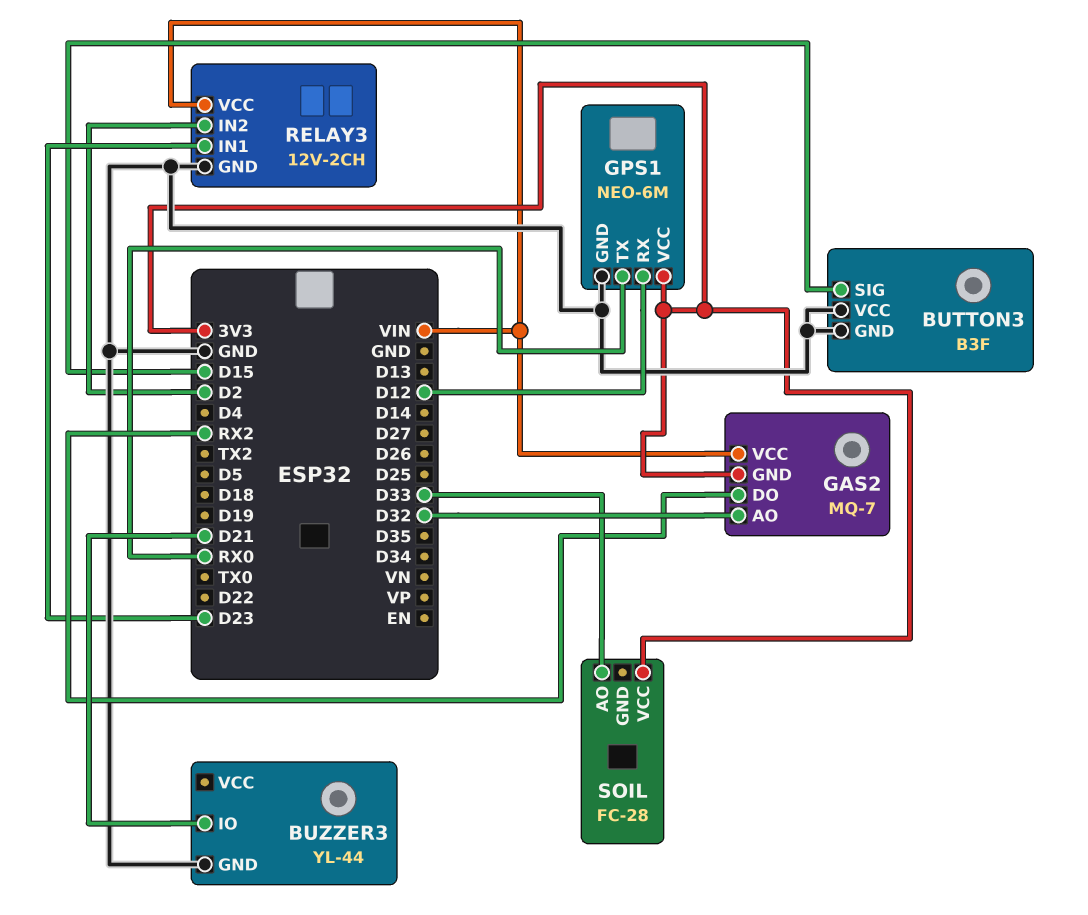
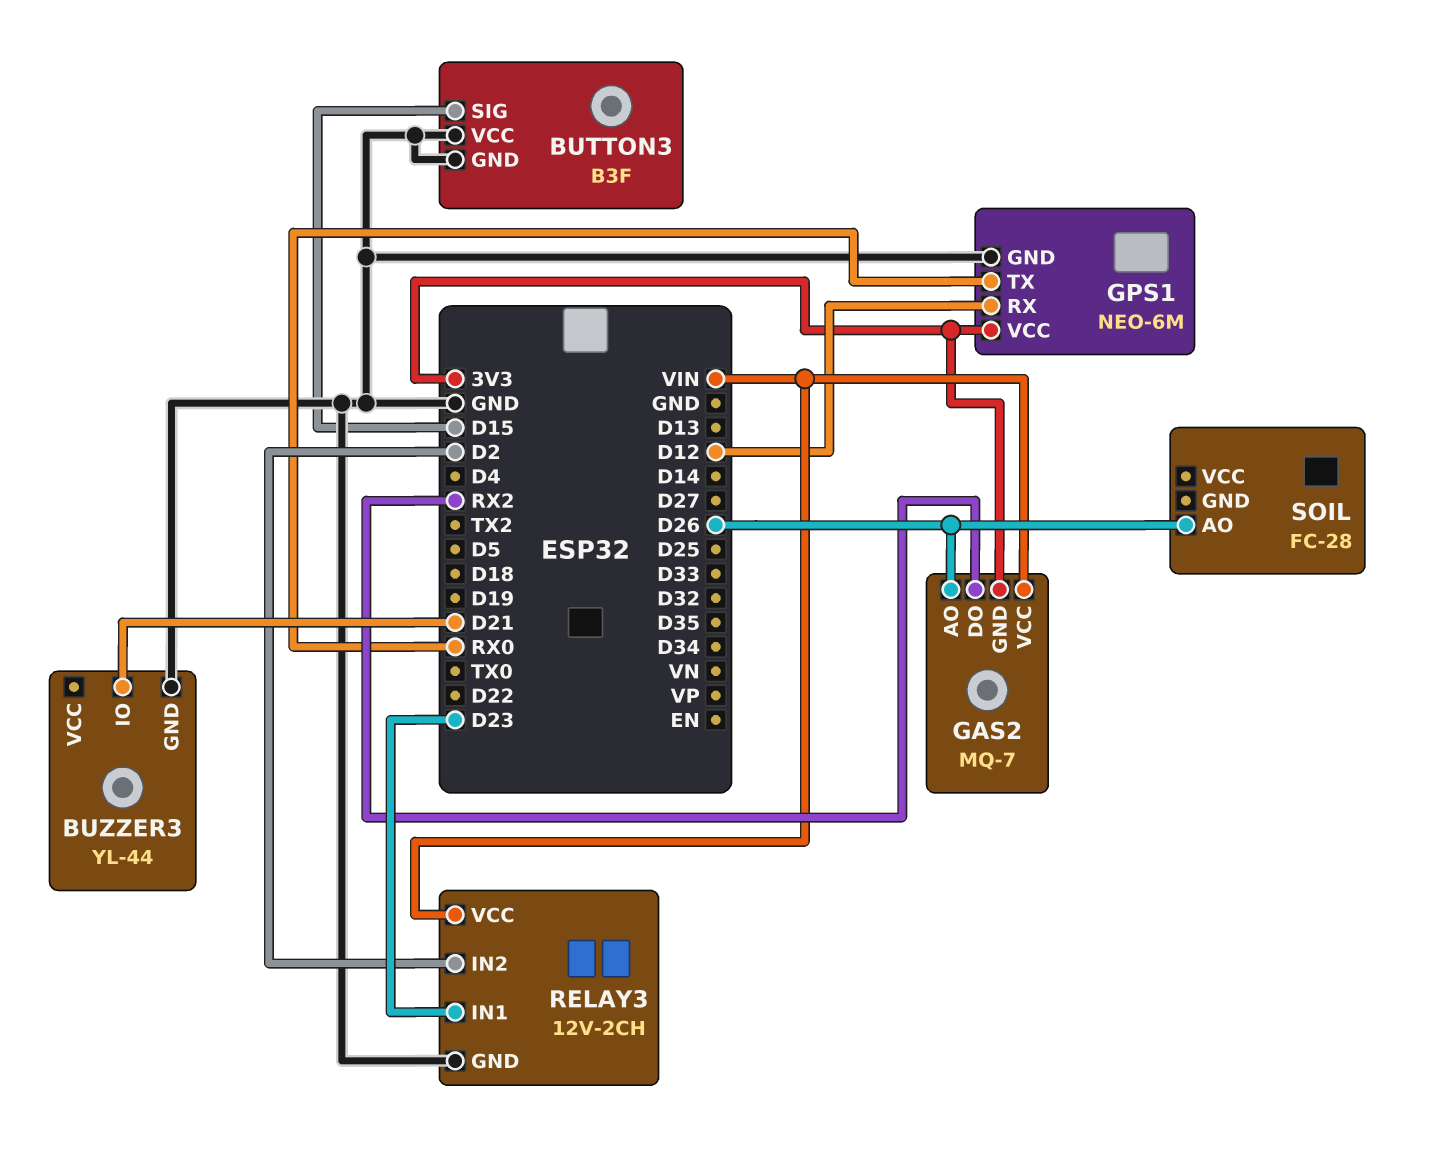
GAS2 pin AO: D32 -> D26
SOIL pin AO: D33 -> D26
SOIL pin VCC: 3V3 -> none

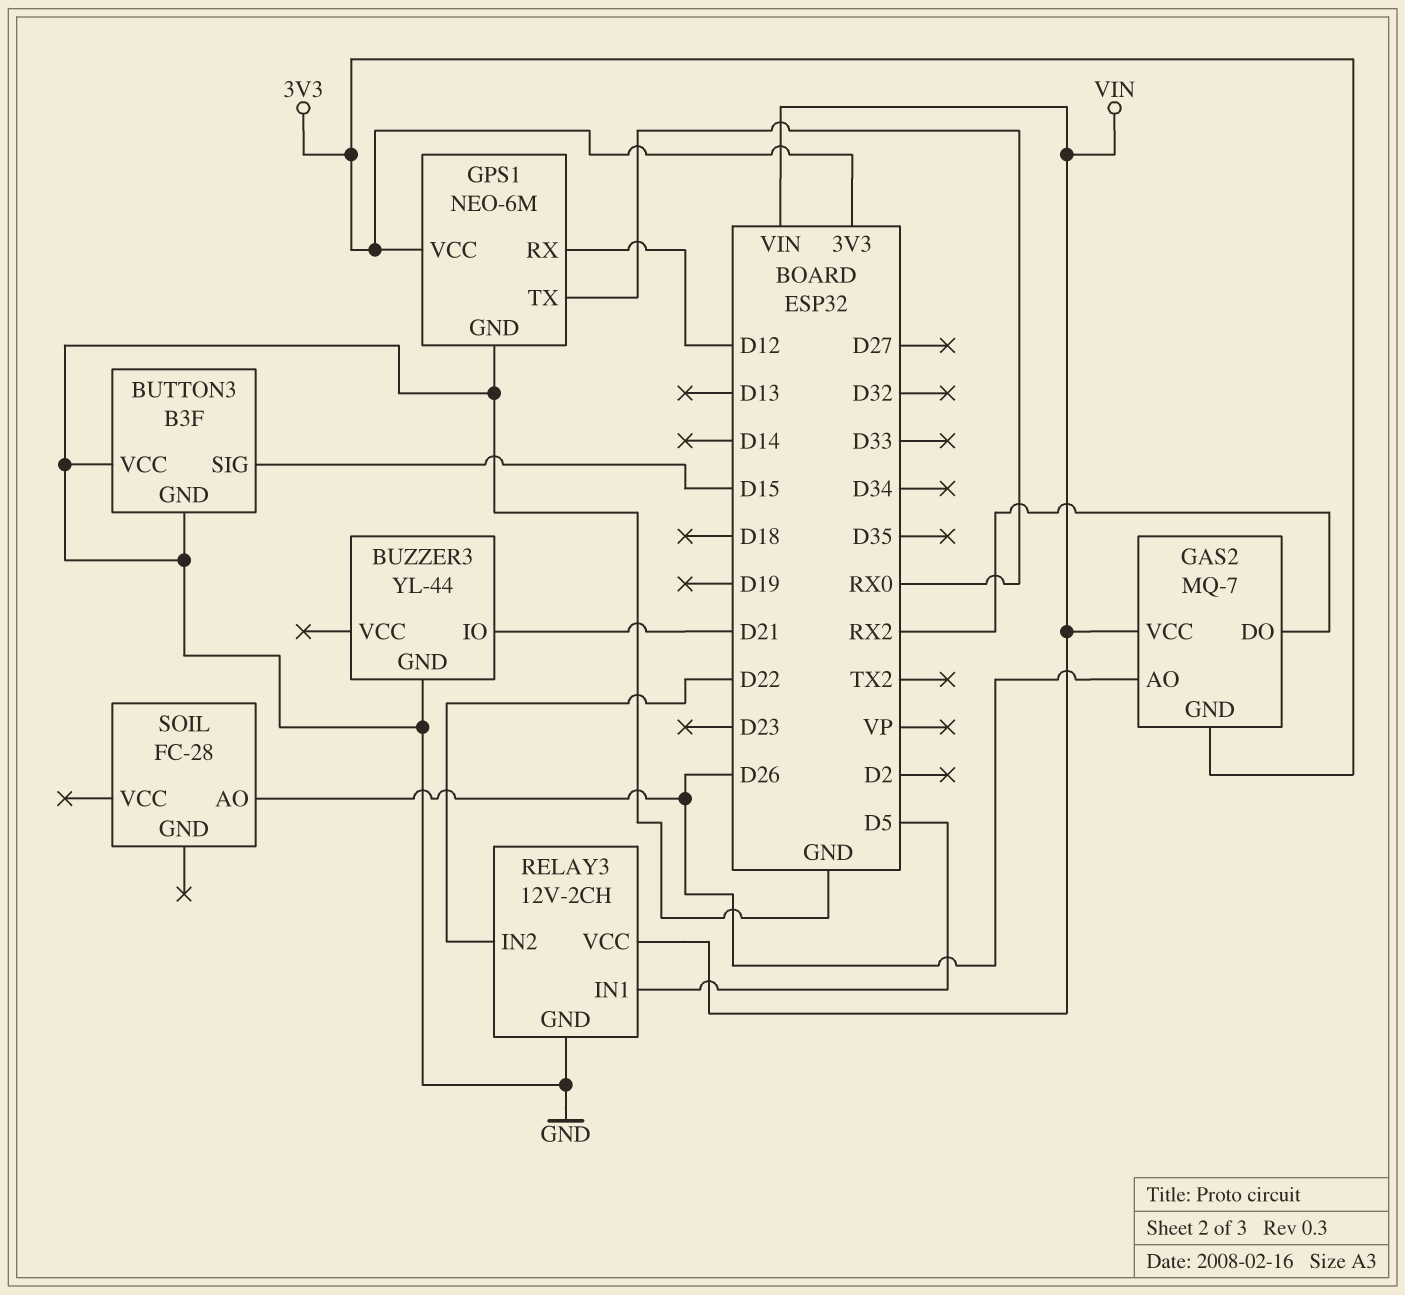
RELAY3 pin IN1: D23 -> D5
RELAY3 pin IN2: D2 -> D22

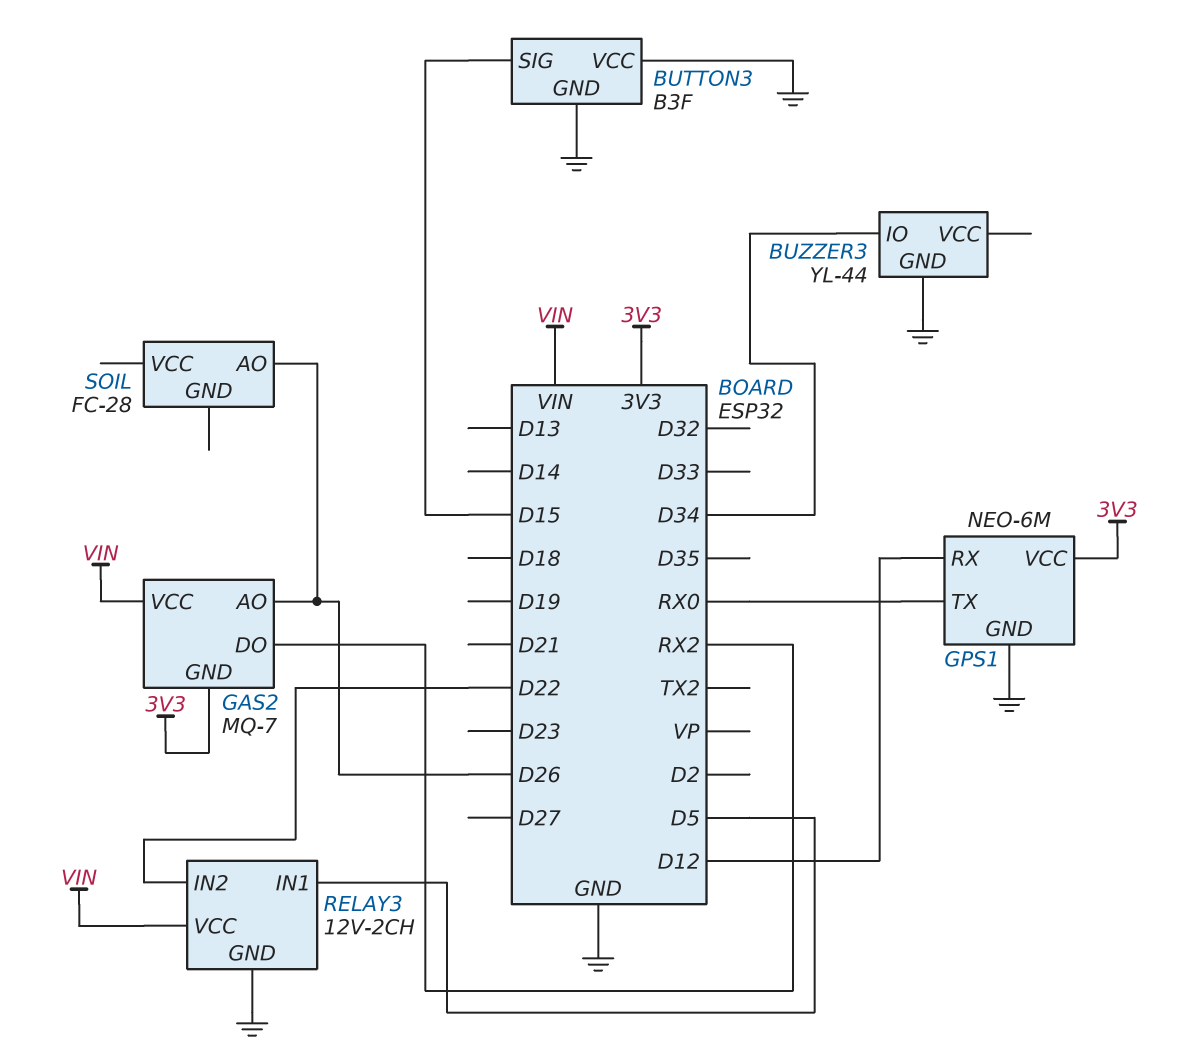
BUZZER3 pin IO: D21 -> D34

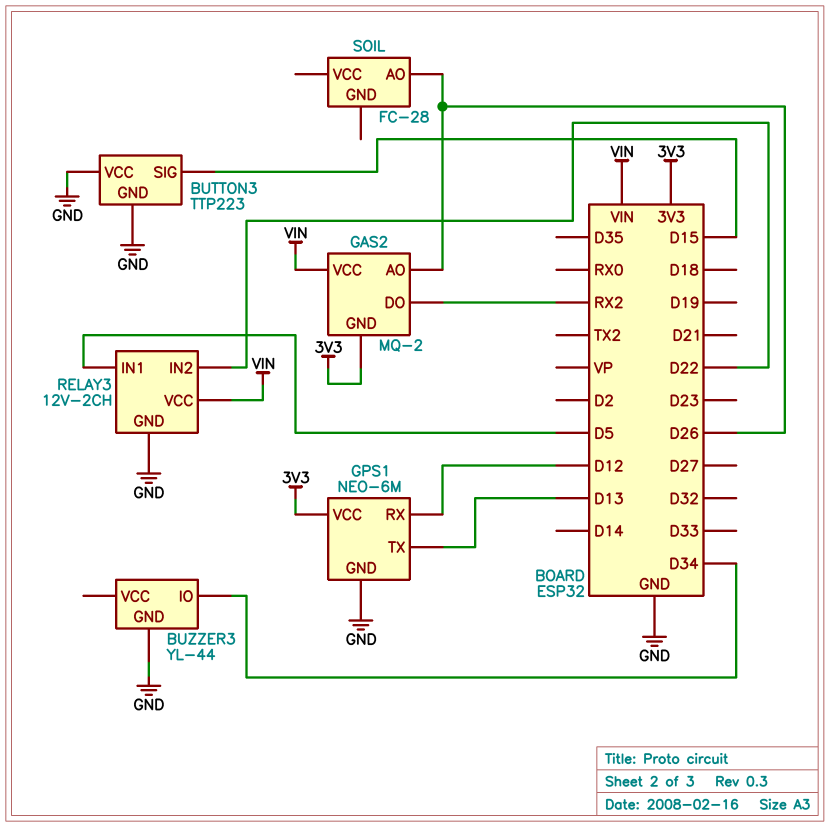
BUTTON3: B3F -> TTP223
GAS2: MQ-7 -> MQ-2
GPS1 pin TX: RX0 -> D13

